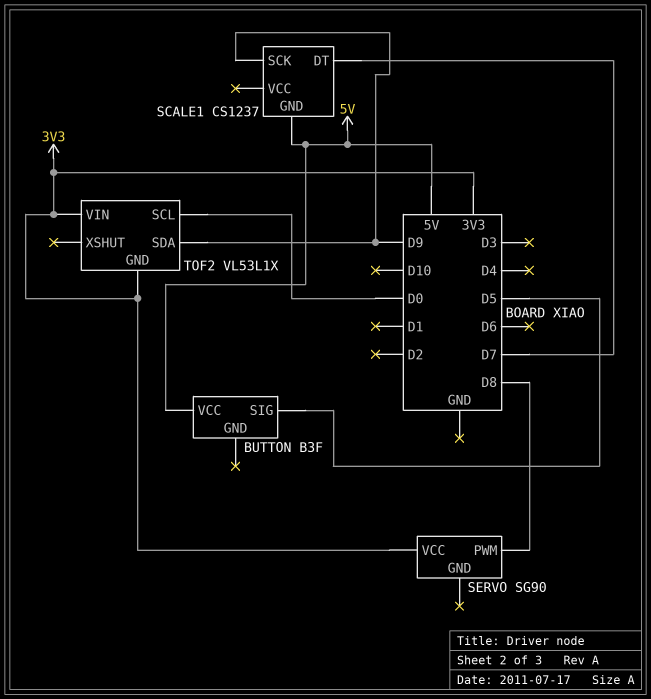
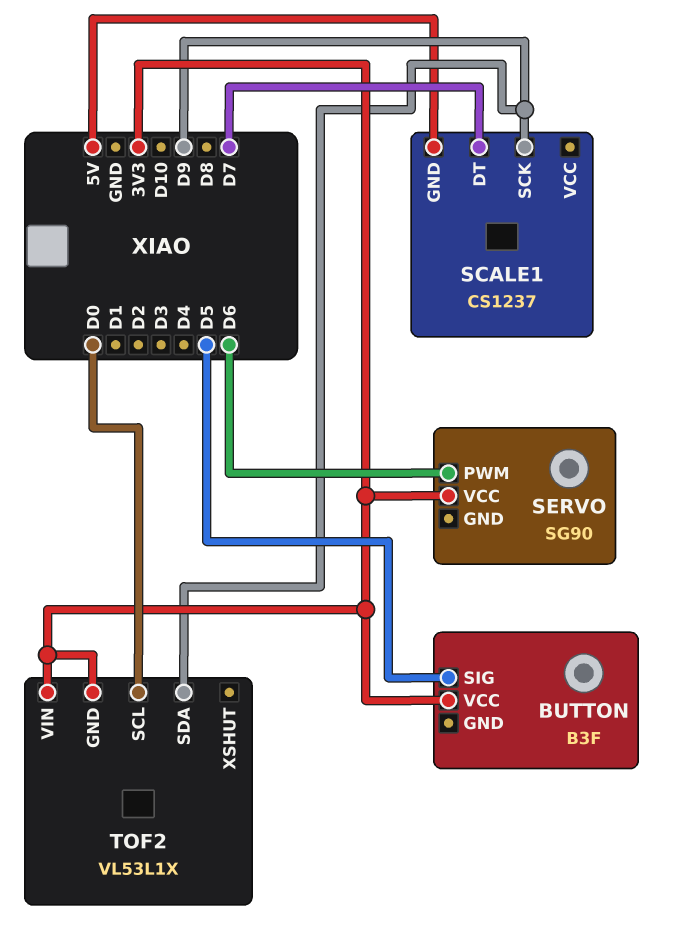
BUTTON pin VCC: 5V -> 3V3
SERVO pin PWM: D8 -> D6

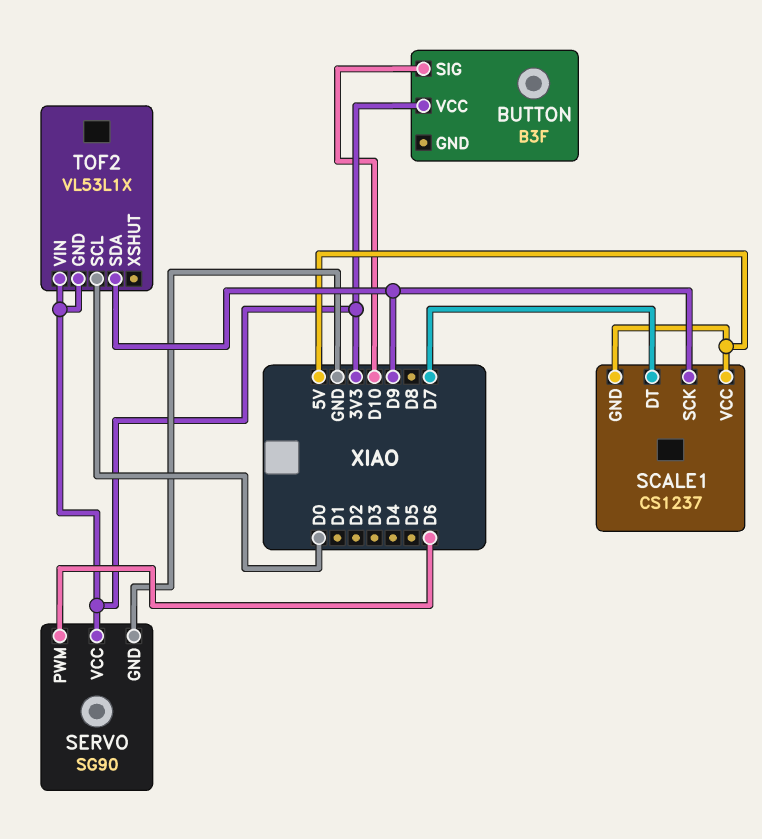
BUTTON pin SIG: D5 -> D10
SCALE1 pin VCC: none -> 5V
SERVO pin GND: none -> GND

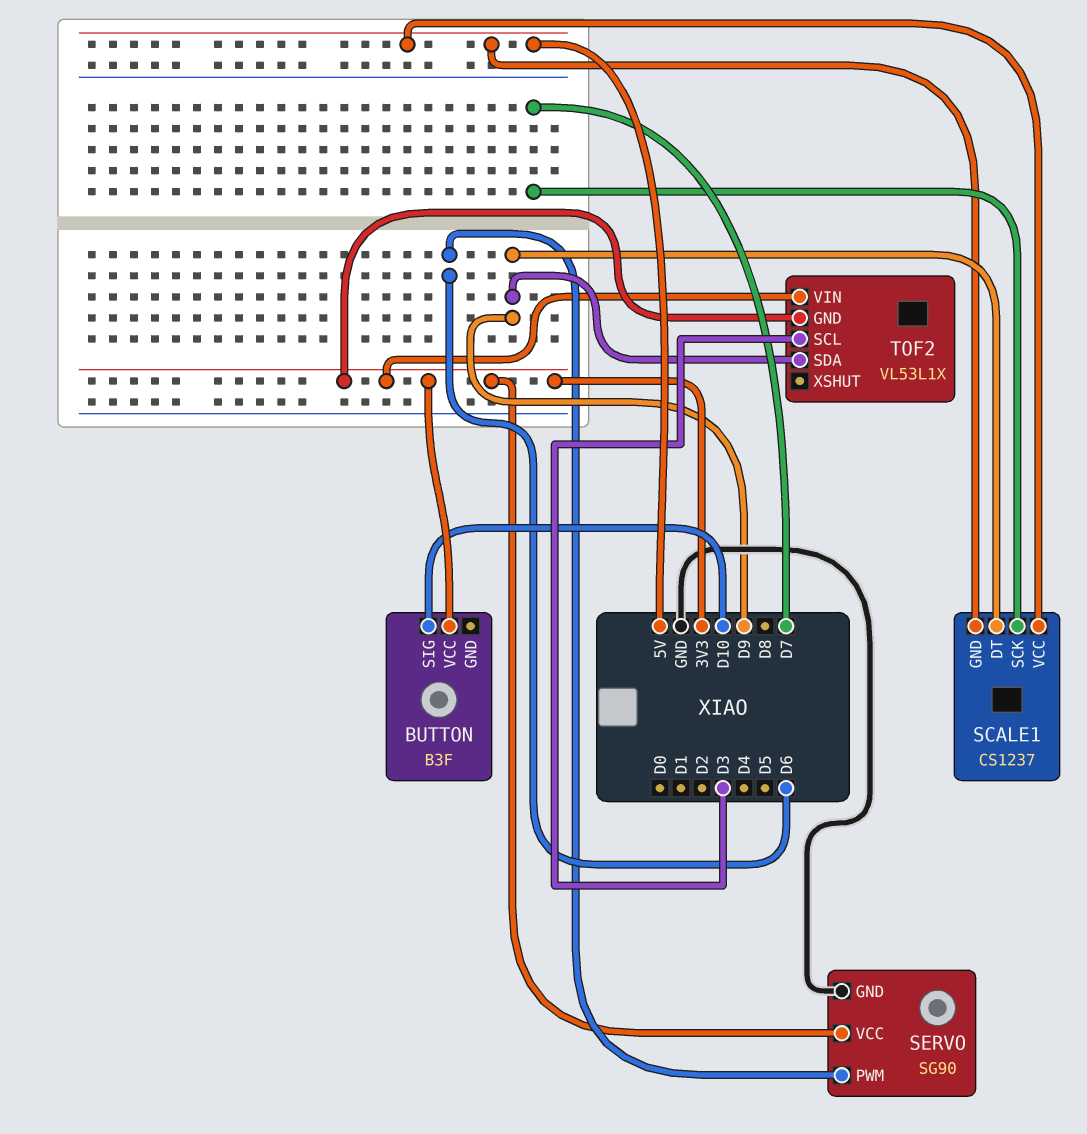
SCALE1 pin DT: D7 -> D9
SCALE1 pin SCK: D9 -> D7
TOF2 pin SCL: D0 -> D3

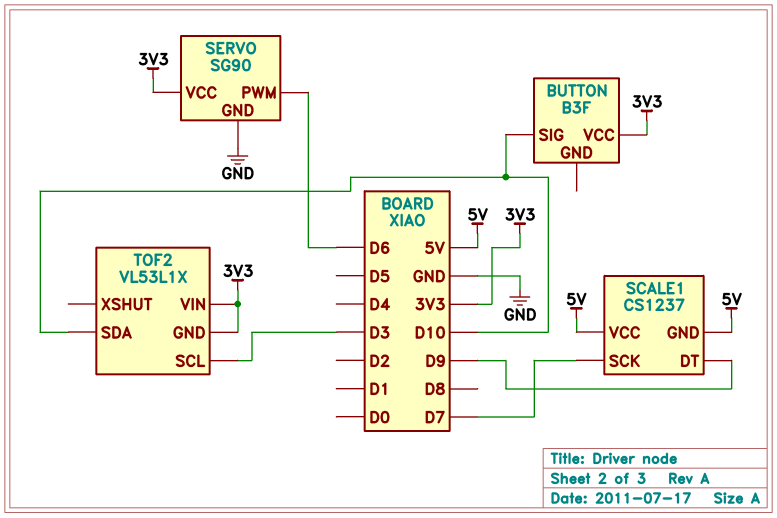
TOF2 pin SDA: D9 -> D10

